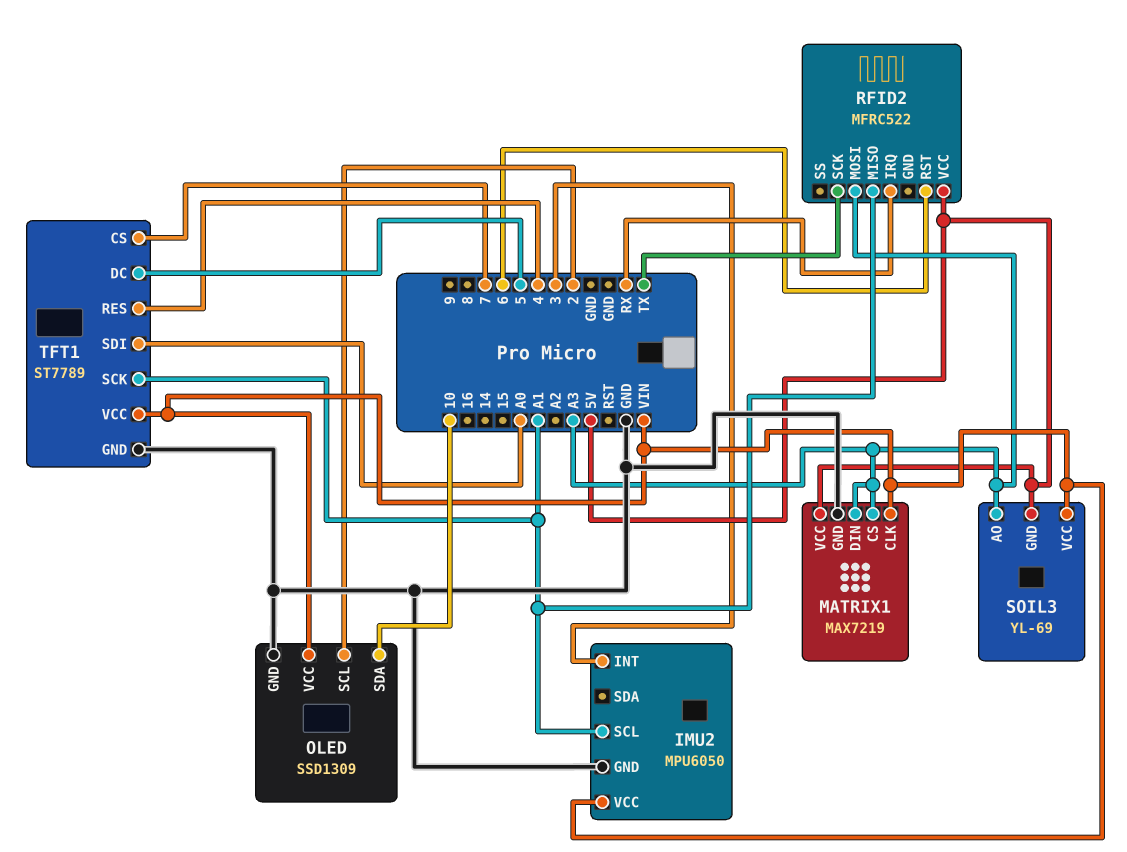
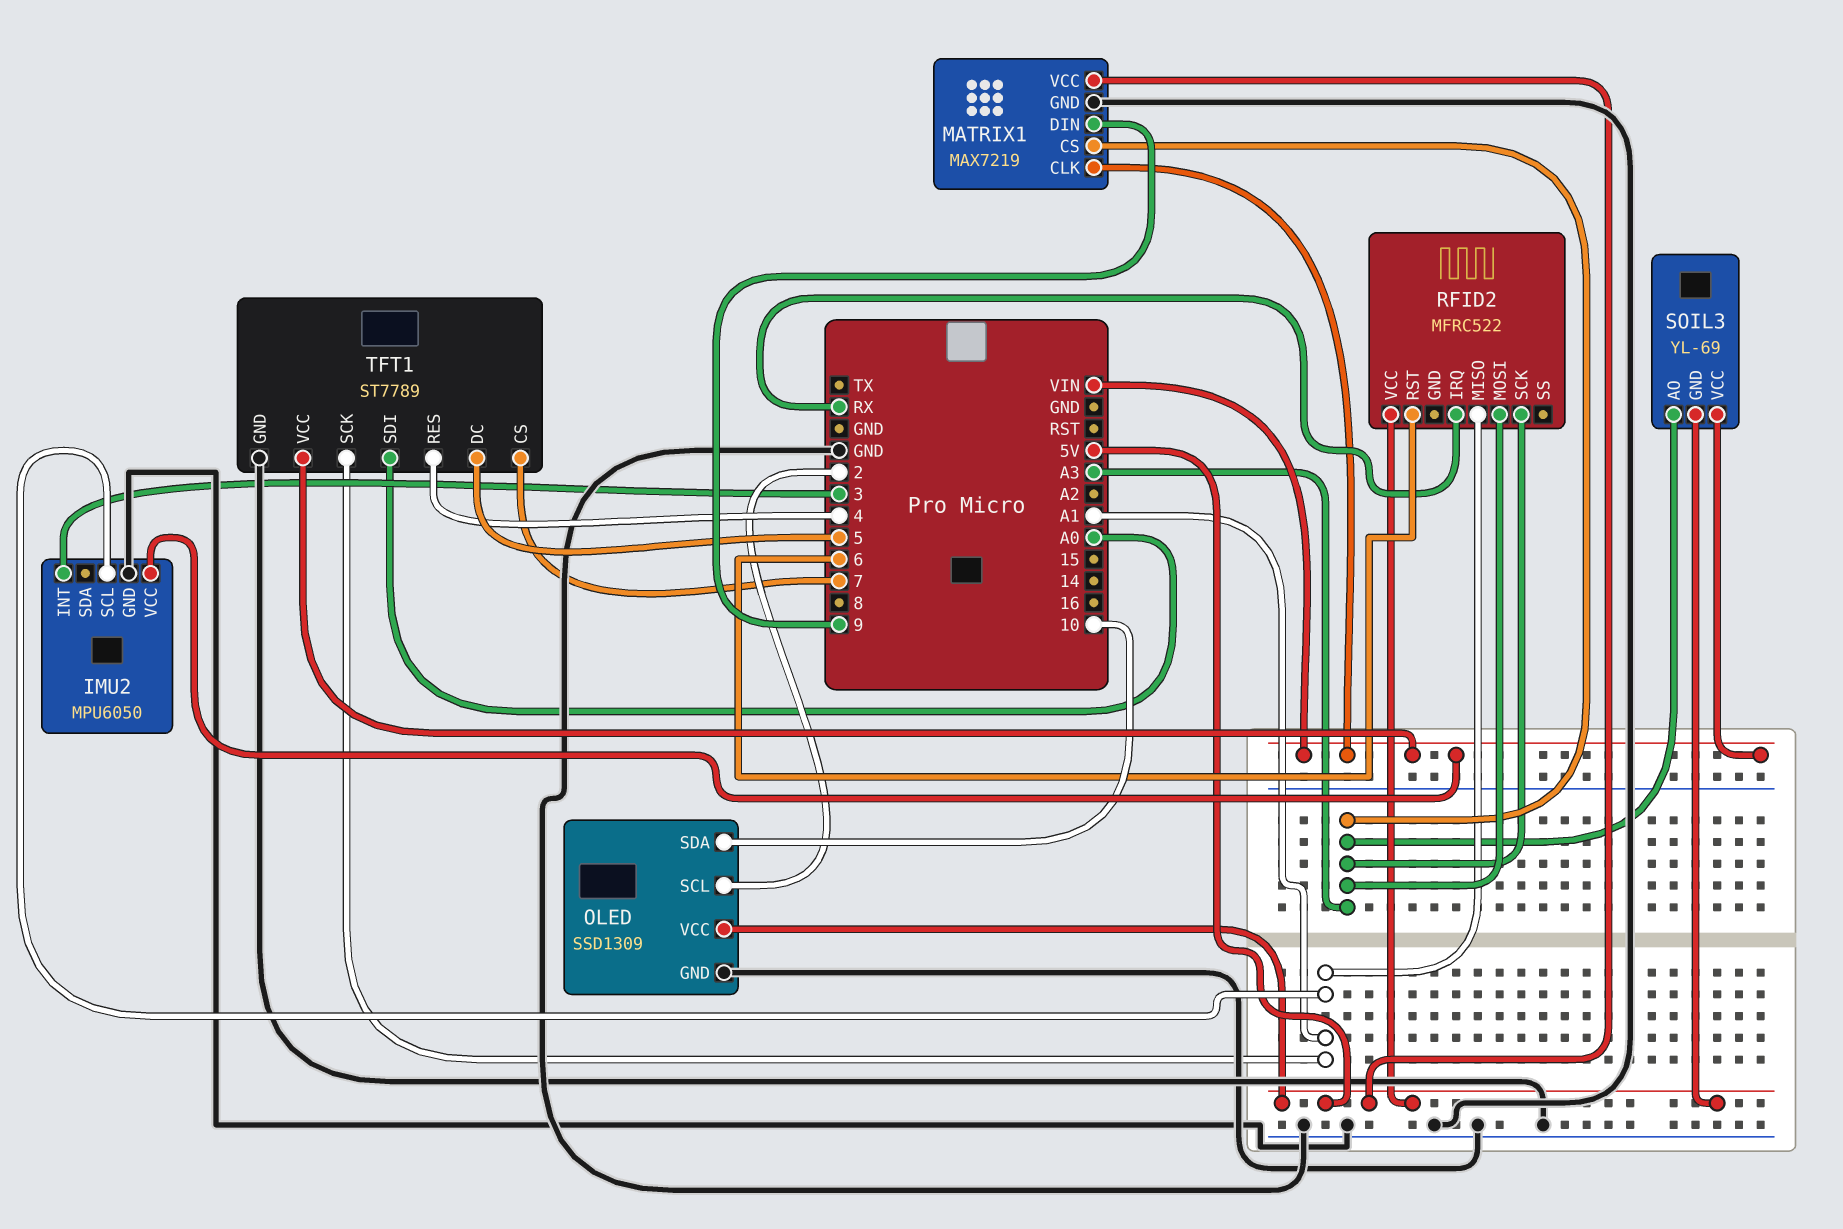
MATRIX1 pin DIN: A3 -> 9
OLED pin VCC: VIN -> 5V
RFID2 pin SCK: TX -> A3

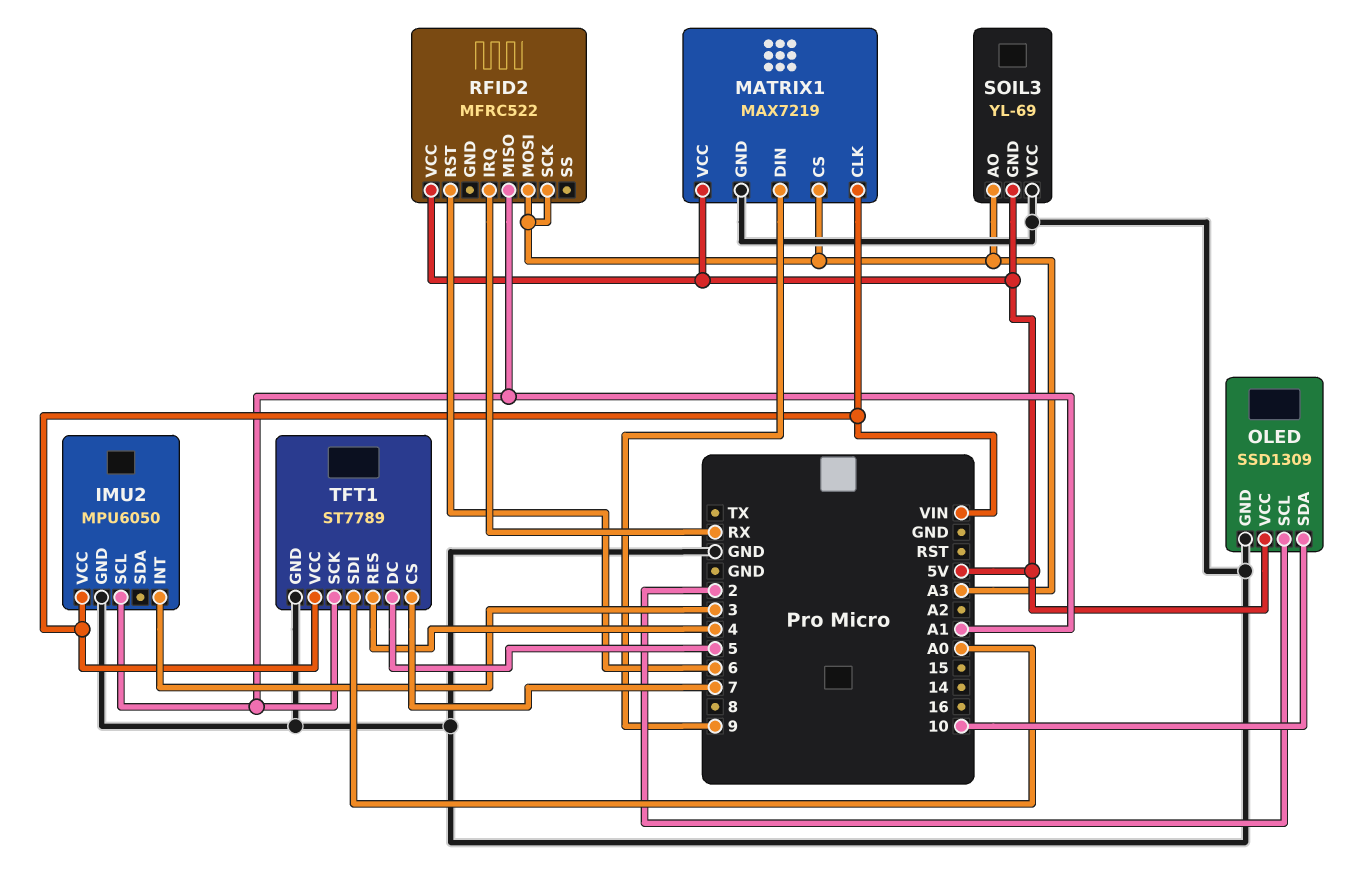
SOIL3 pin VCC: VIN -> GND

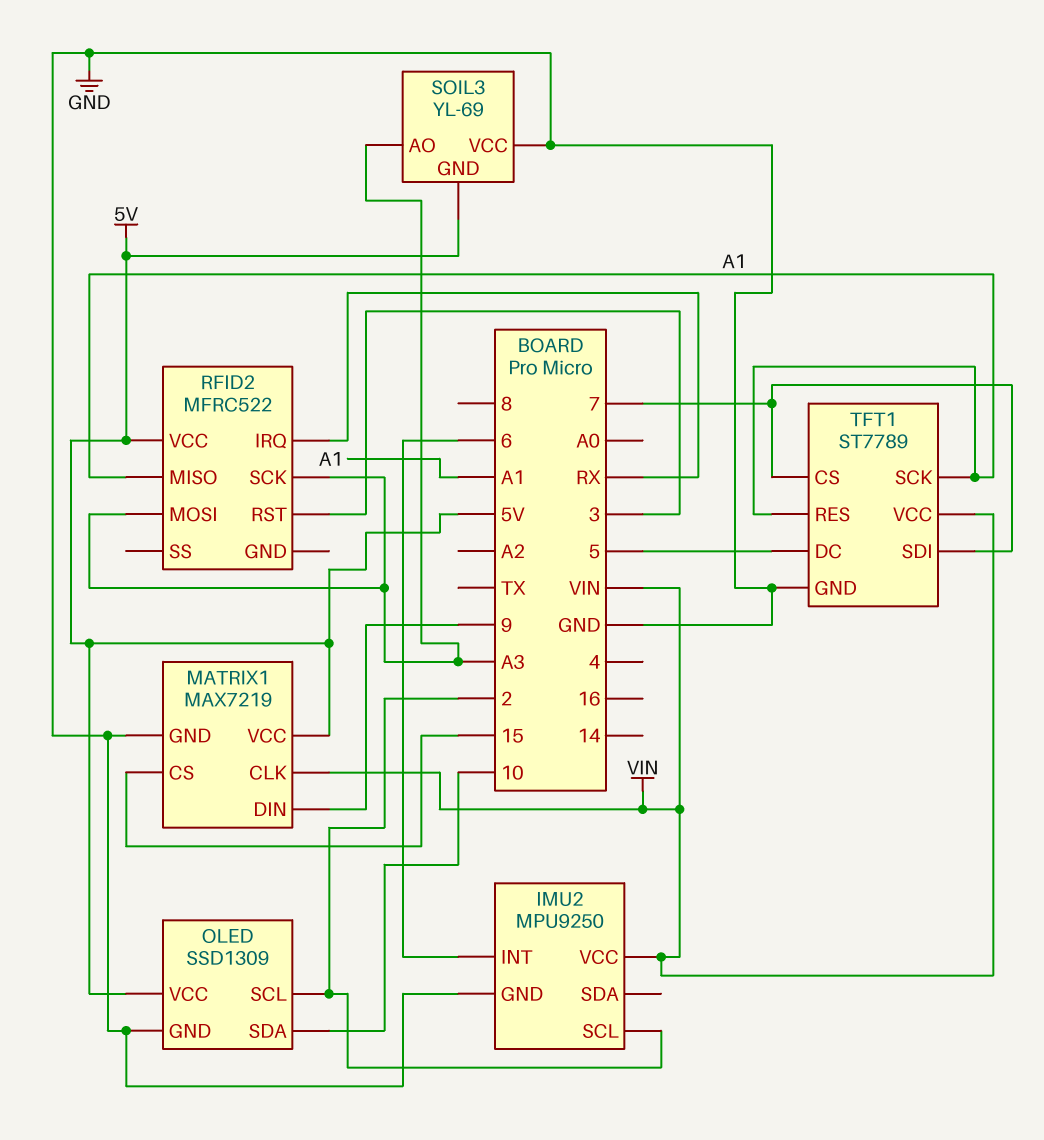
IMU2: MPU6050 -> MPU9250
IMU2 pin INT: 3 -> 6
IMU2 pin SCL: A1 -> 2
MATRIX1 pin CS: A3 -> 15
RFID2 pin RST: 6 -> 3
TFT1 pin RES: 4 -> A1
TFT1 pin SDI: A0 -> 7

